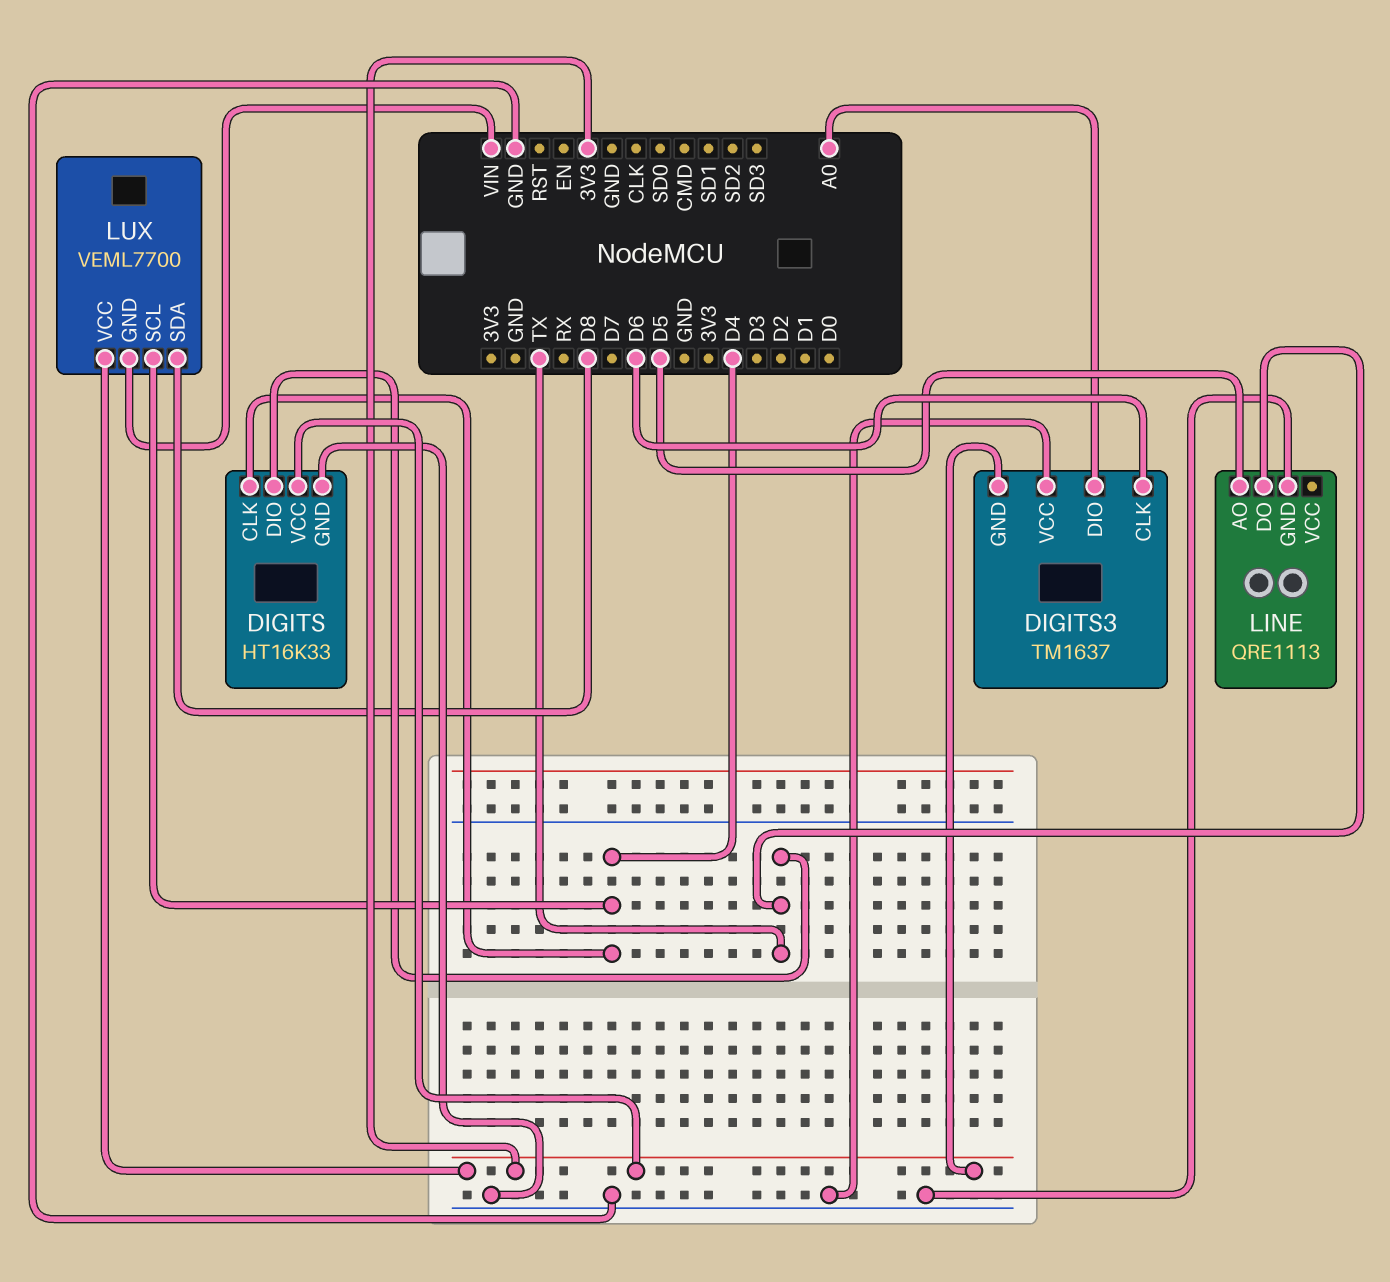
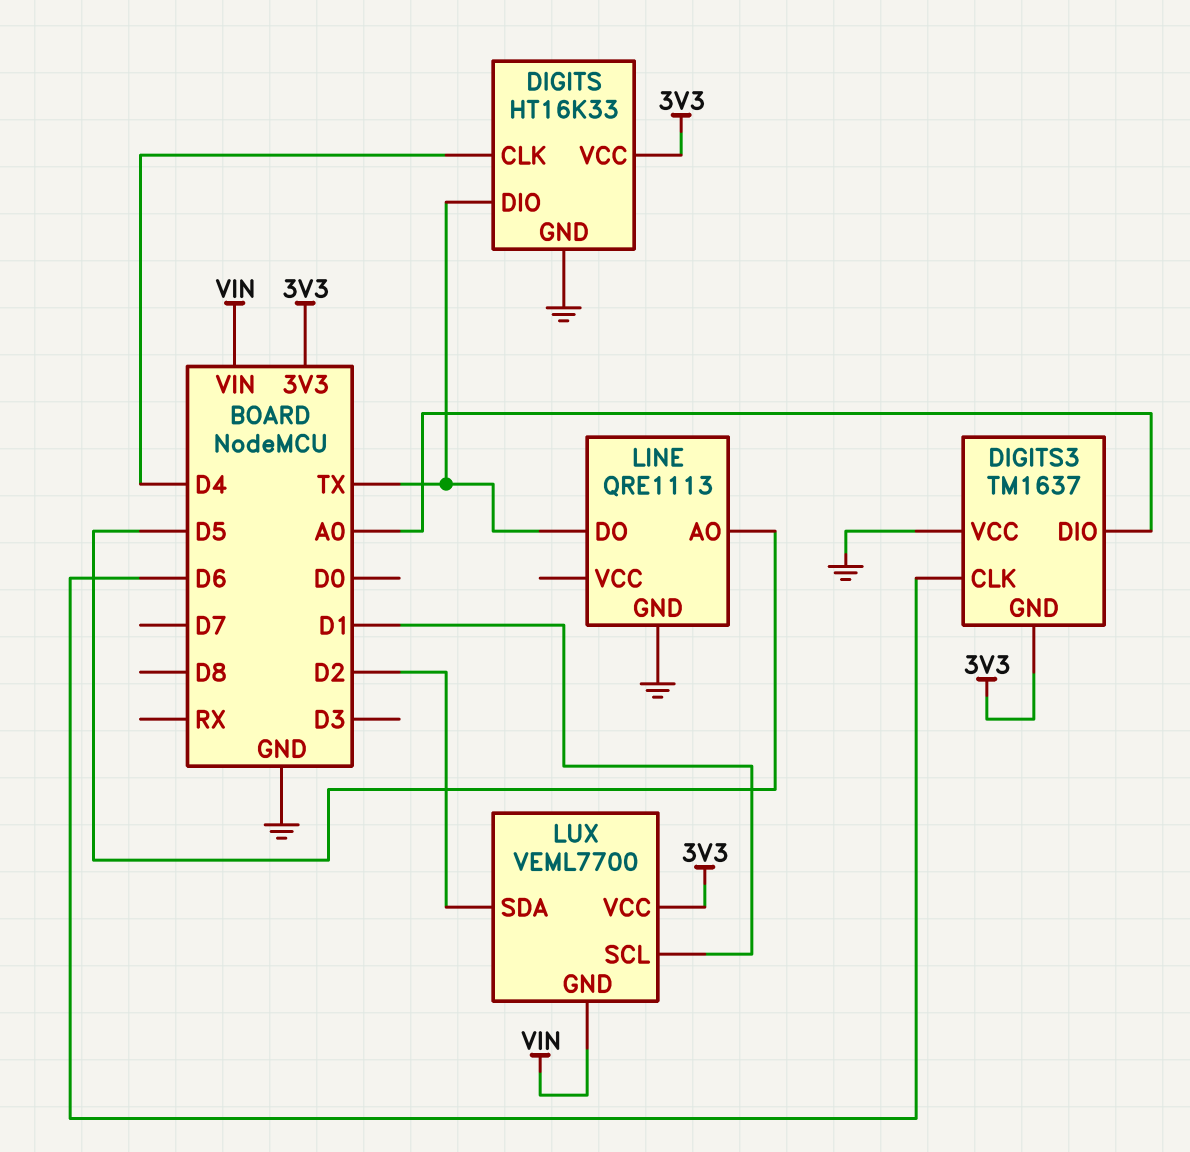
LUX pin SCL: D4 -> D1
LUX pin SDA: D8 -> D2

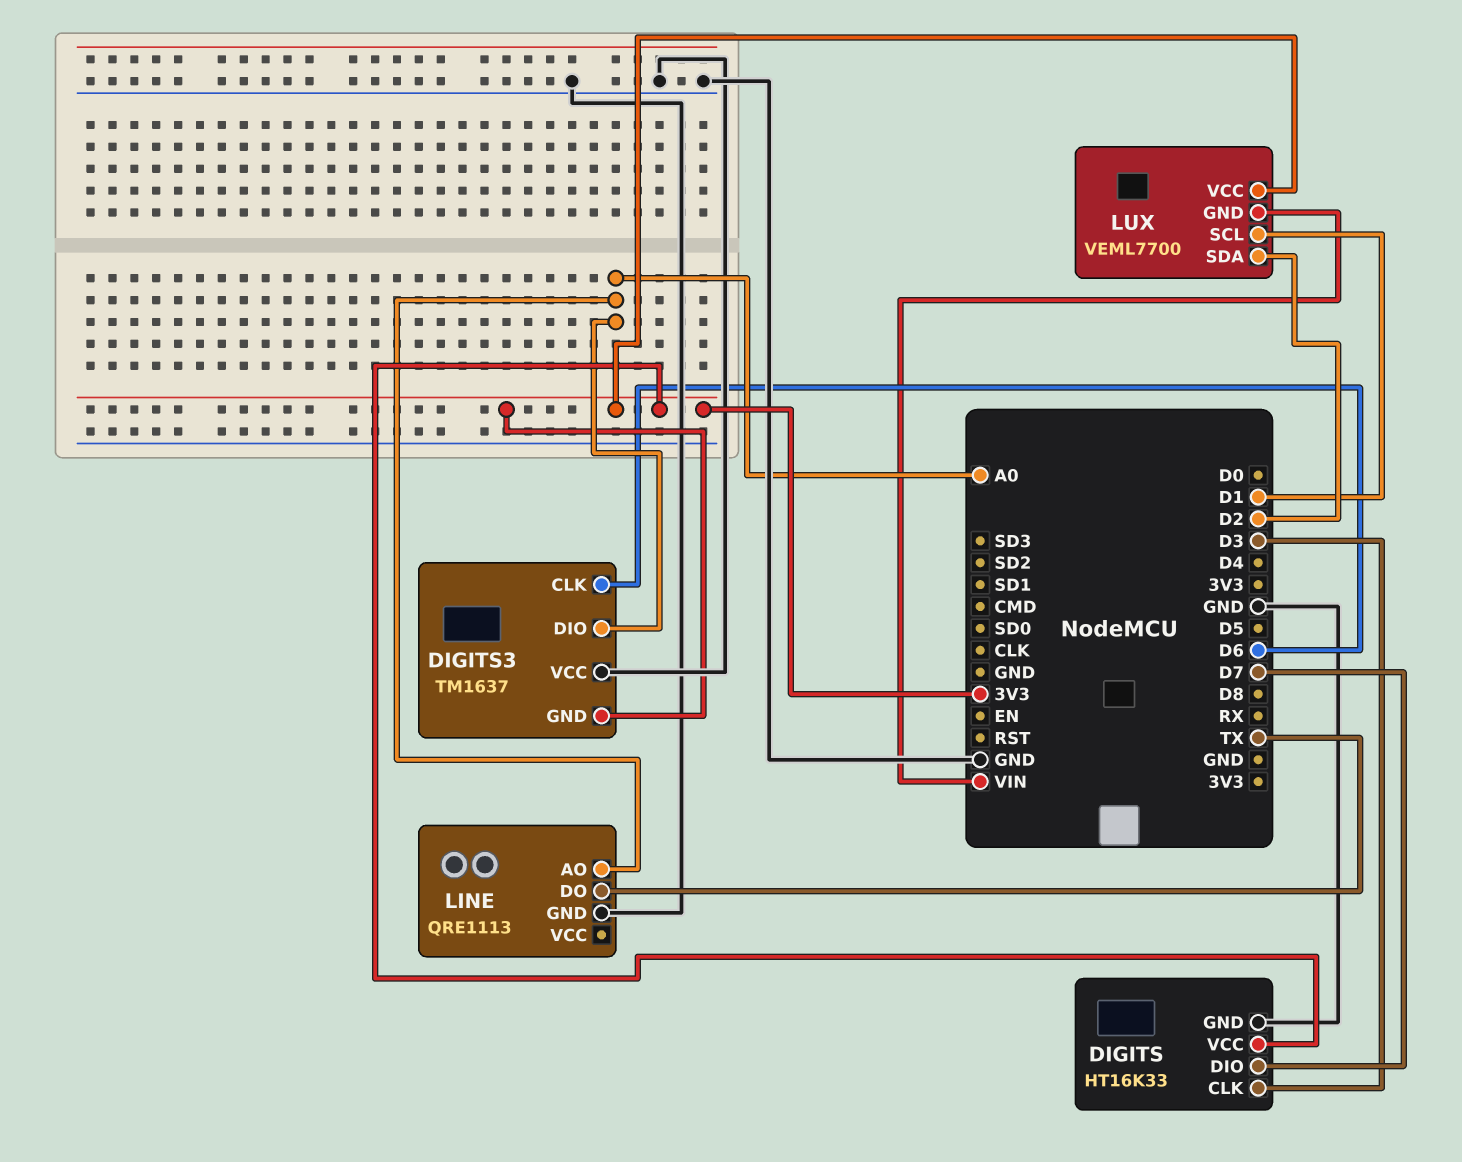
DIGITS pin CLK: D4 -> D3
DIGITS pin DIO: TX -> D7
LINE pin AO: D5 -> A0

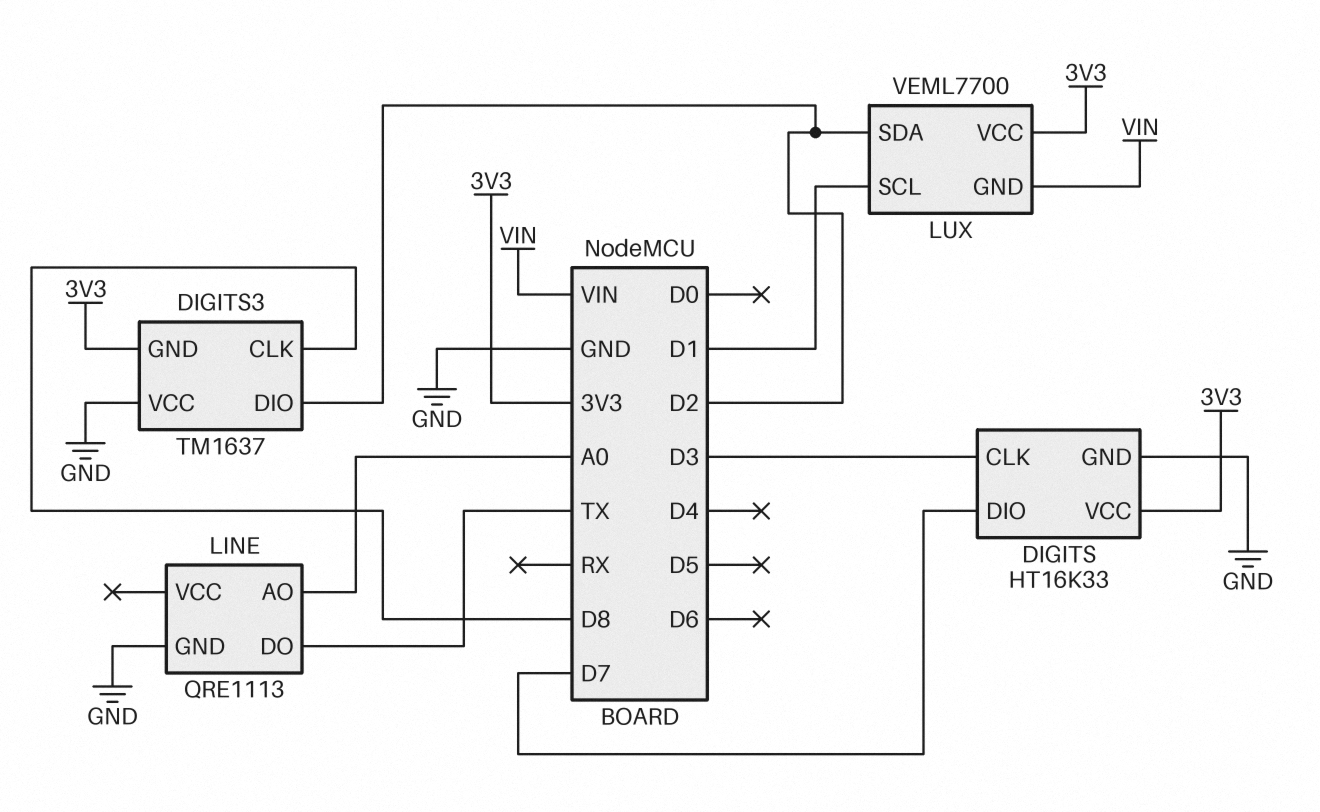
DIGITS3 pin CLK: D6 -> D8
DIGITS3 pin DIO: A0 -> D2

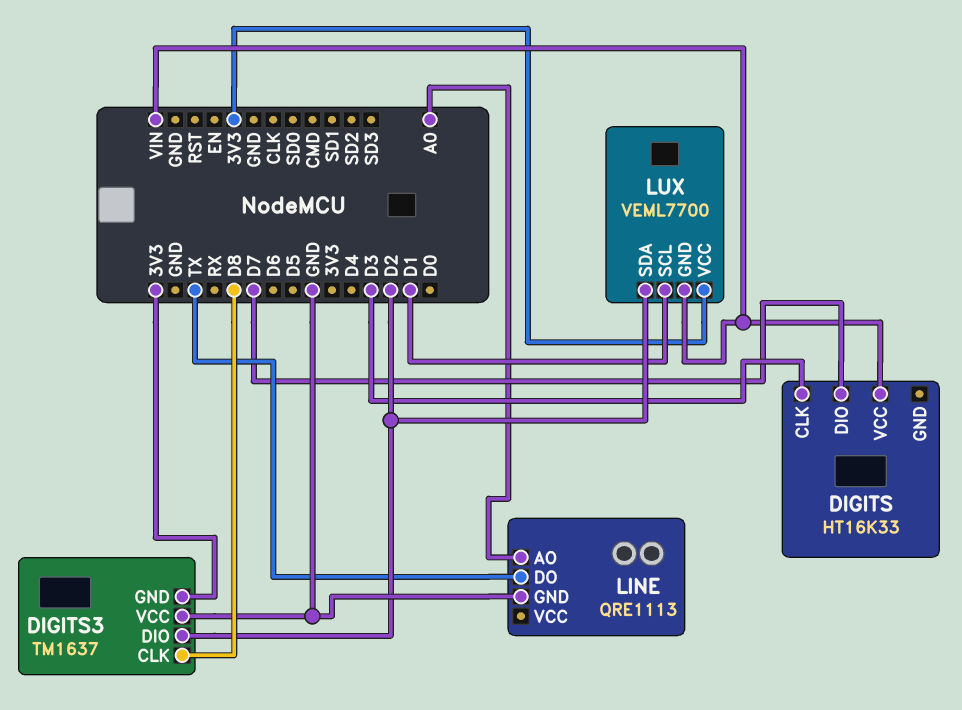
DIGITS pin GND: GND -> none
DIGITS pin VCC: 3V3 -> VIN

